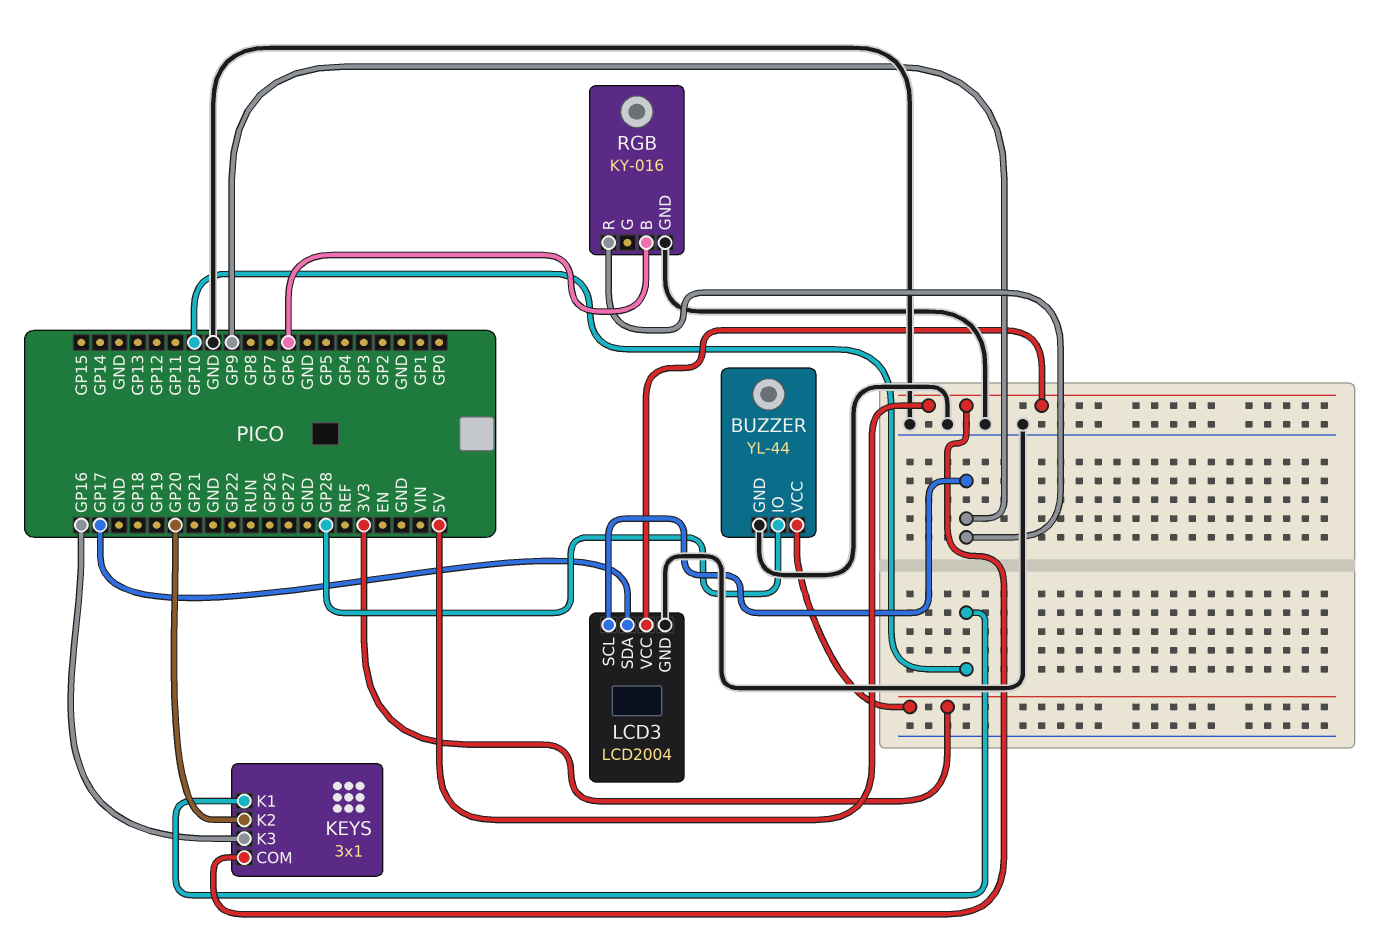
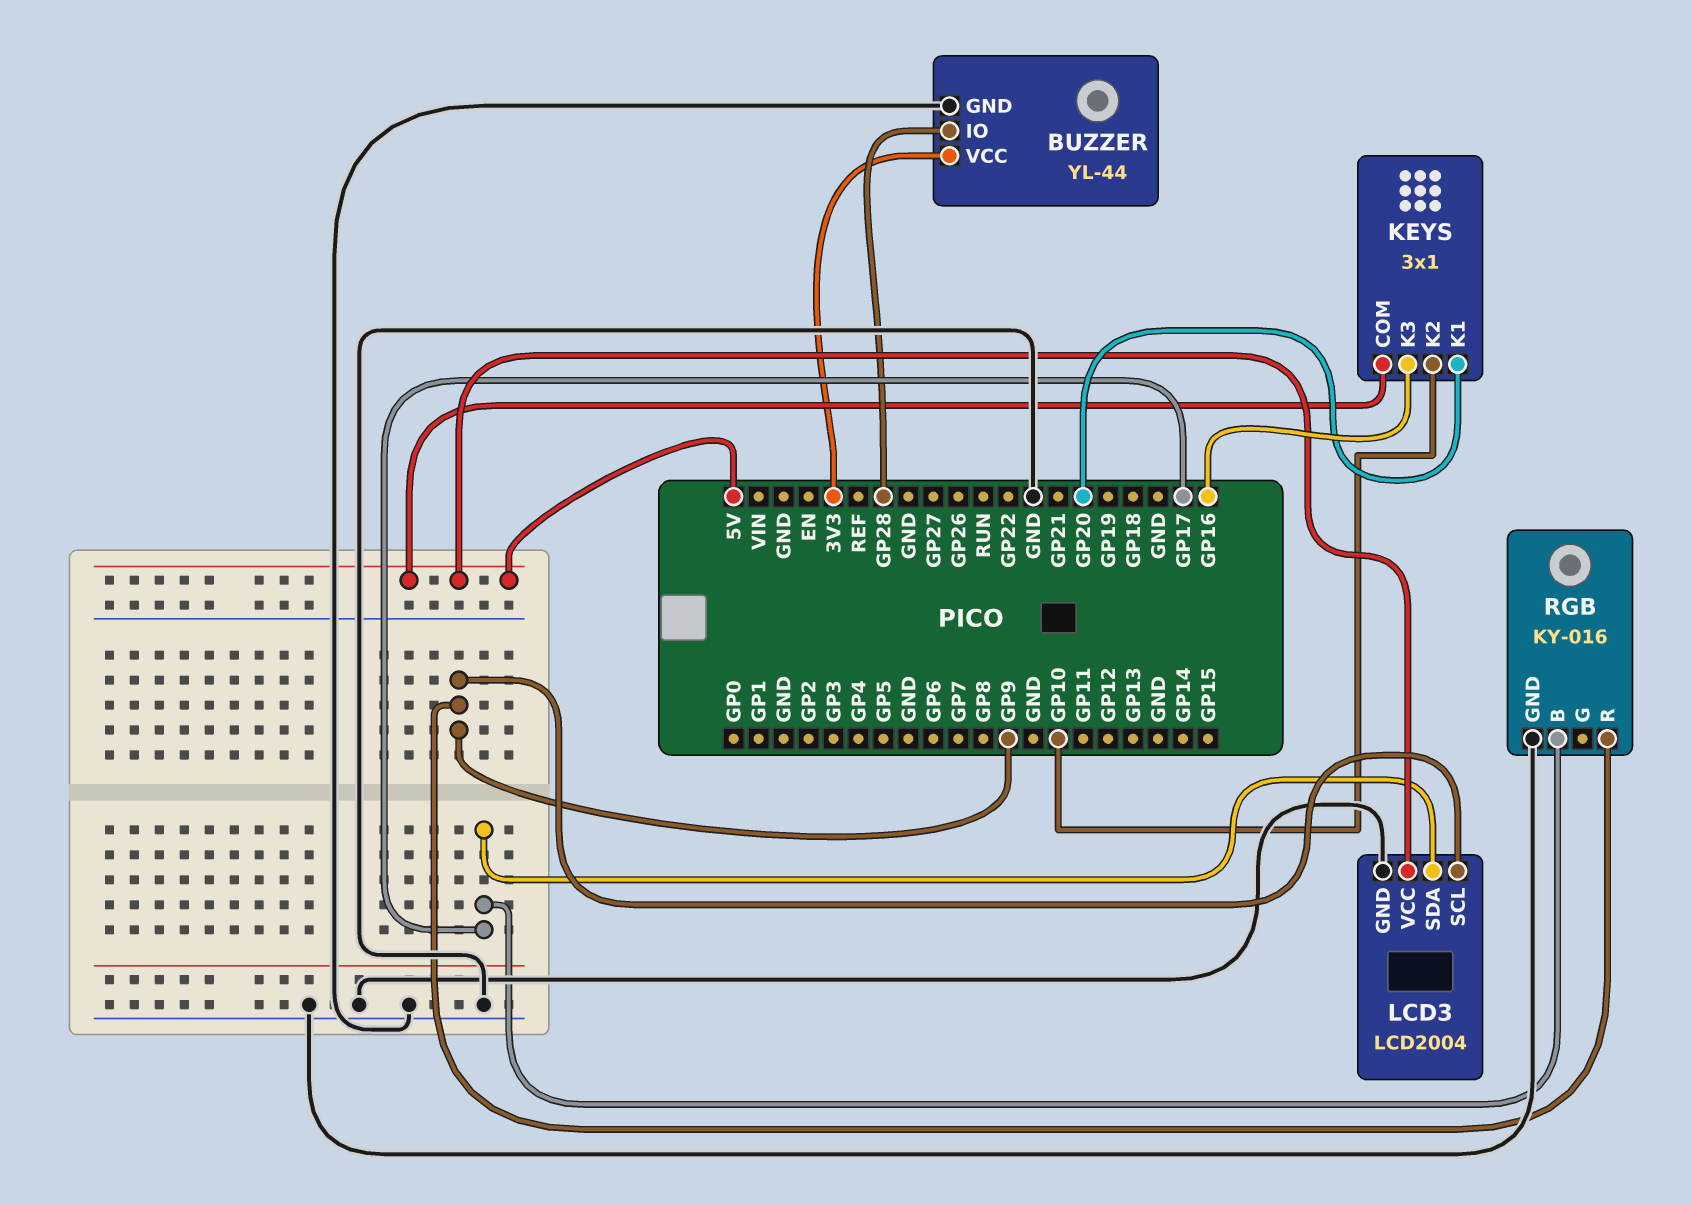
KEYS pin K1: GP10 -> GP20
KEYS pin K2: GP20 -> GP10
RGB pin B: GP6 -> GP17

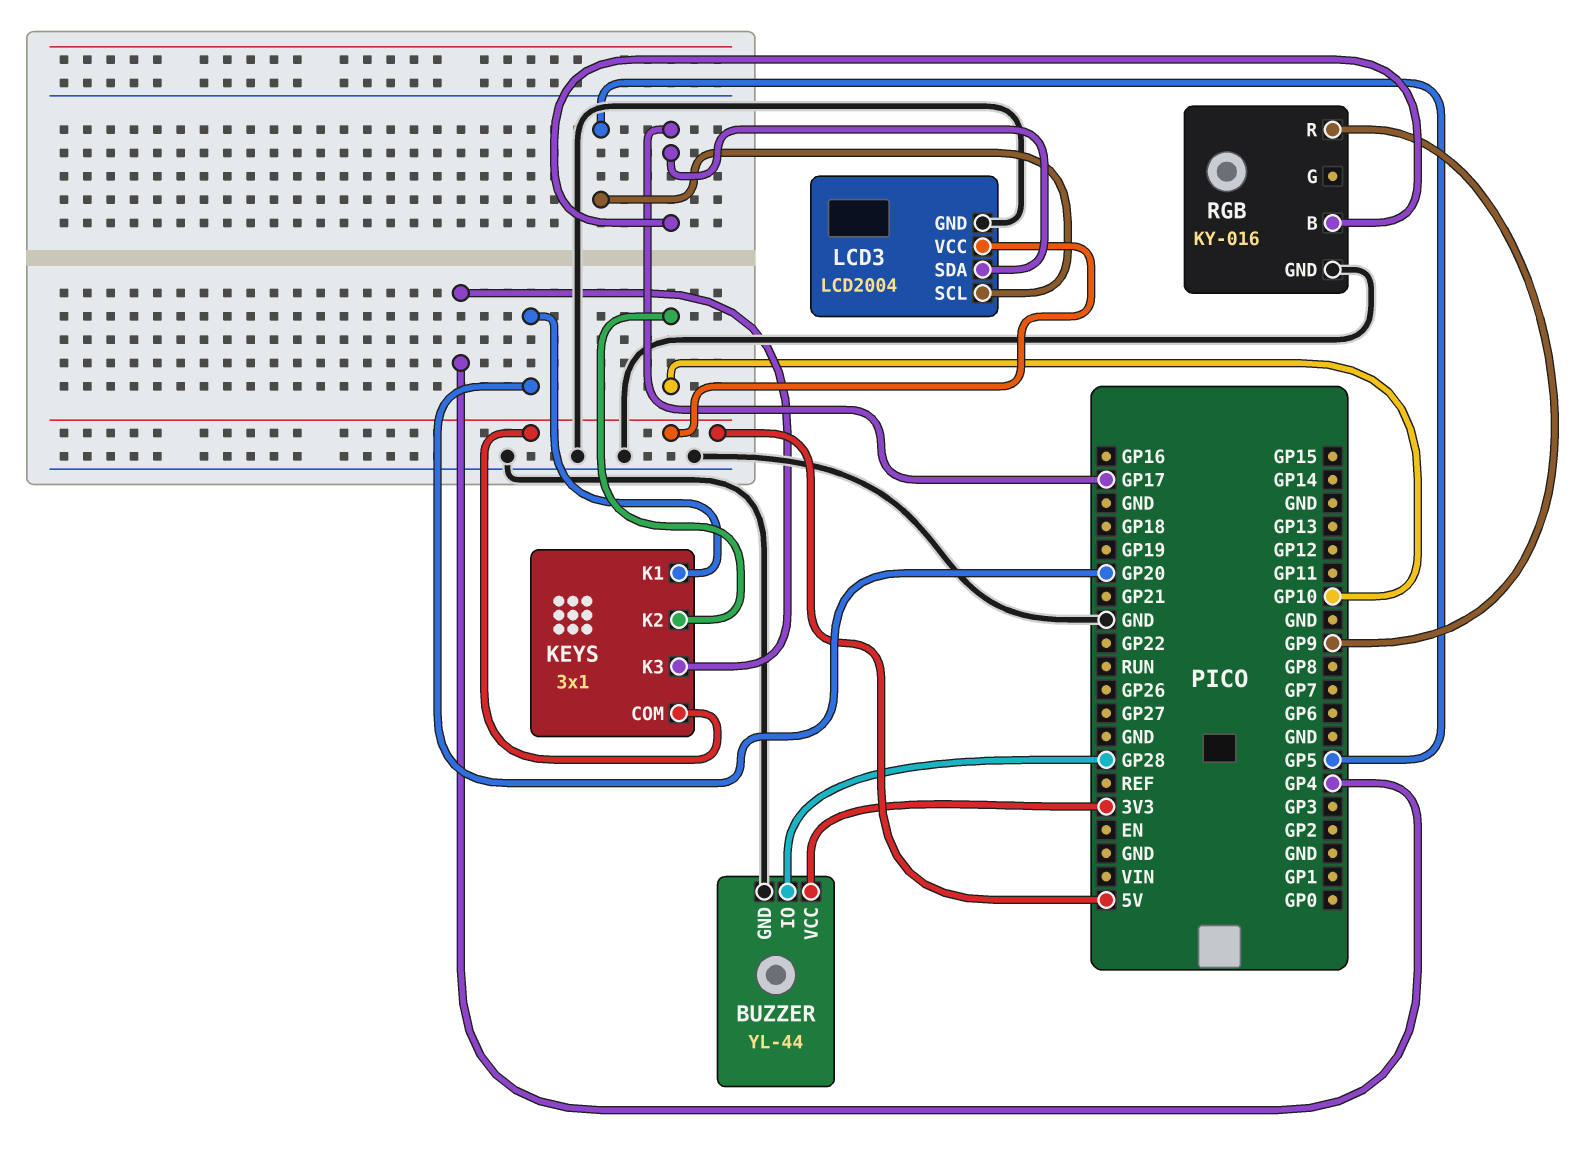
KEYS pin K3: GP16 -> GP4
LCD3 pin SCL: GP9 -> GP5

